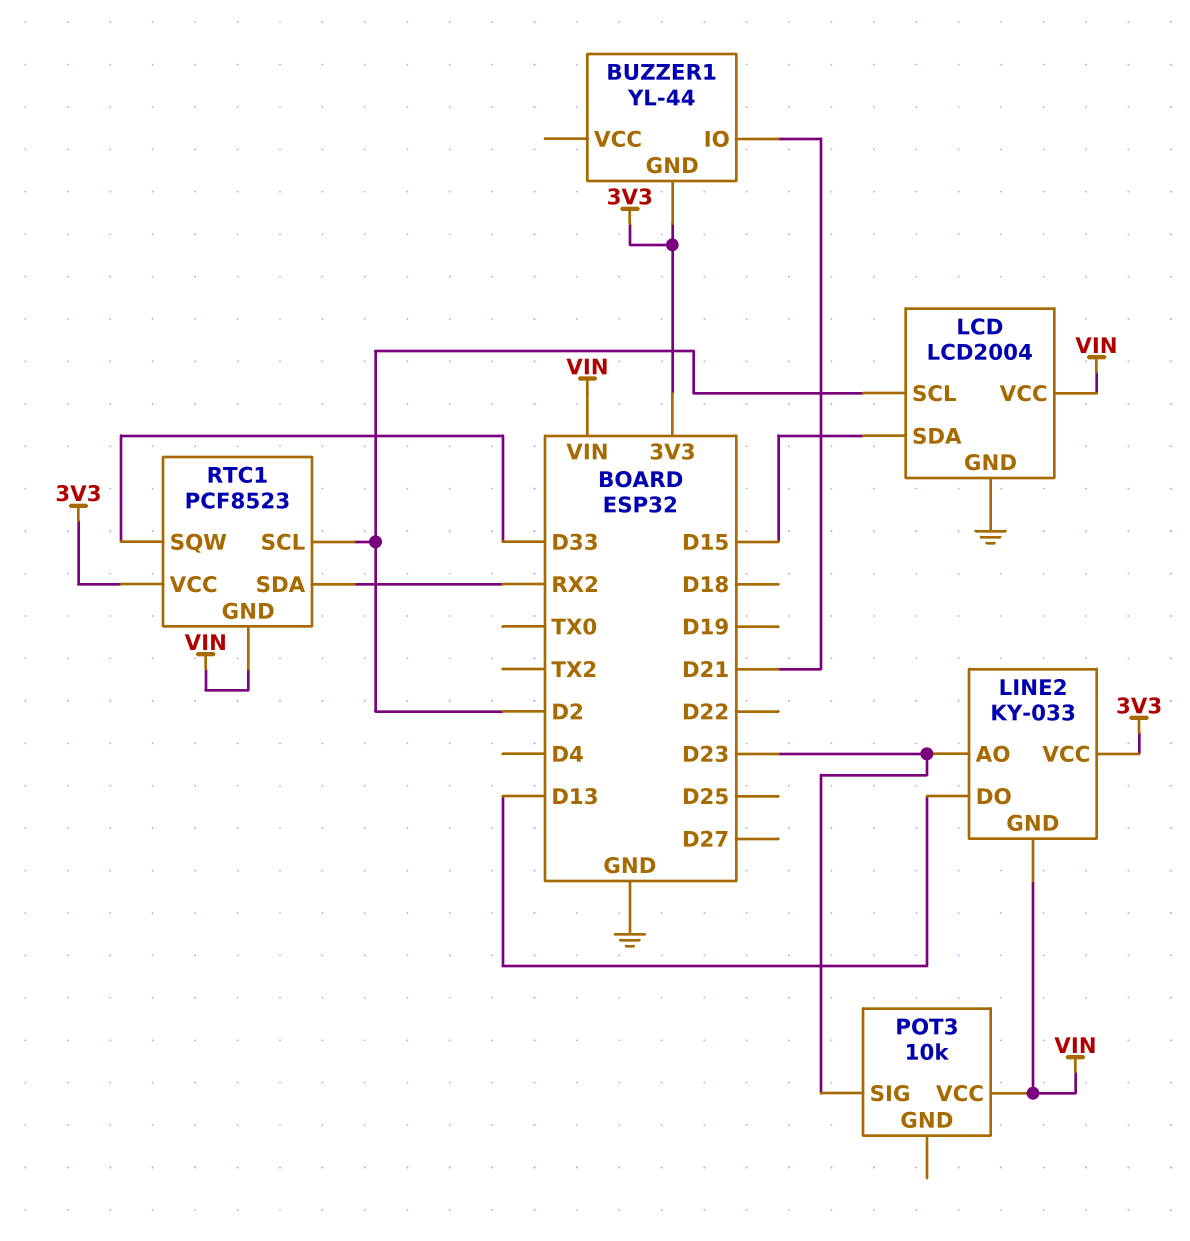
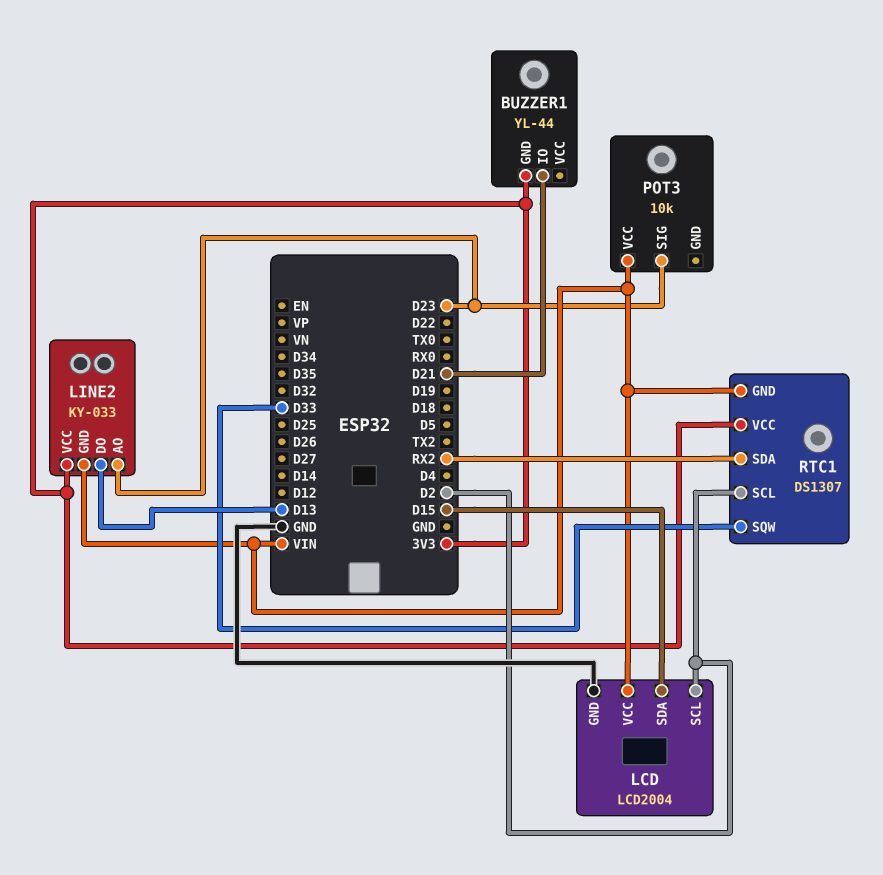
RTC1: PCF8523 -> DS1307

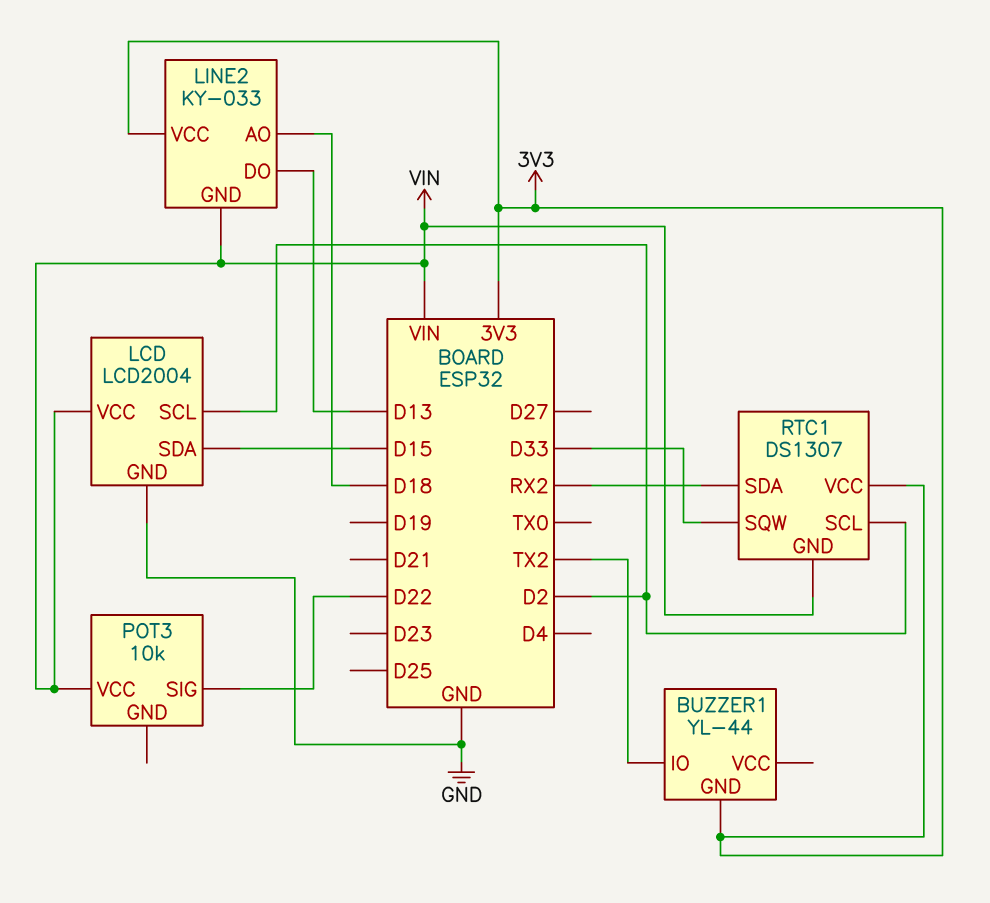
BUZZER1 pin IO: D21 -> TX2
LINE2 pin AO: D23 -> D18
POT3 pin SIG: D23 -> D22

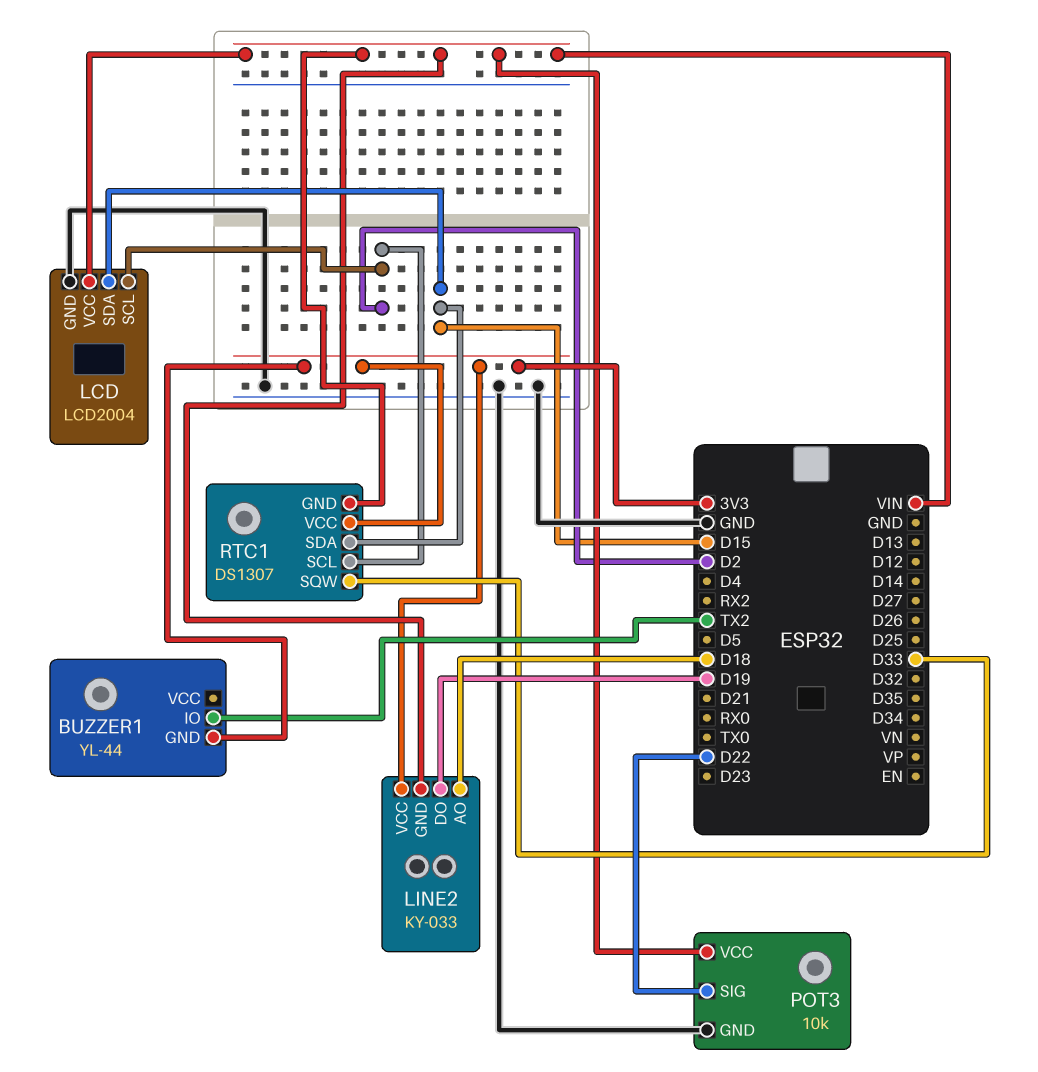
LINE2 pin DO: D13 -> D19
POT3 pin GND: none -> GND
RTC1 pin SDA: RX2 -> D15

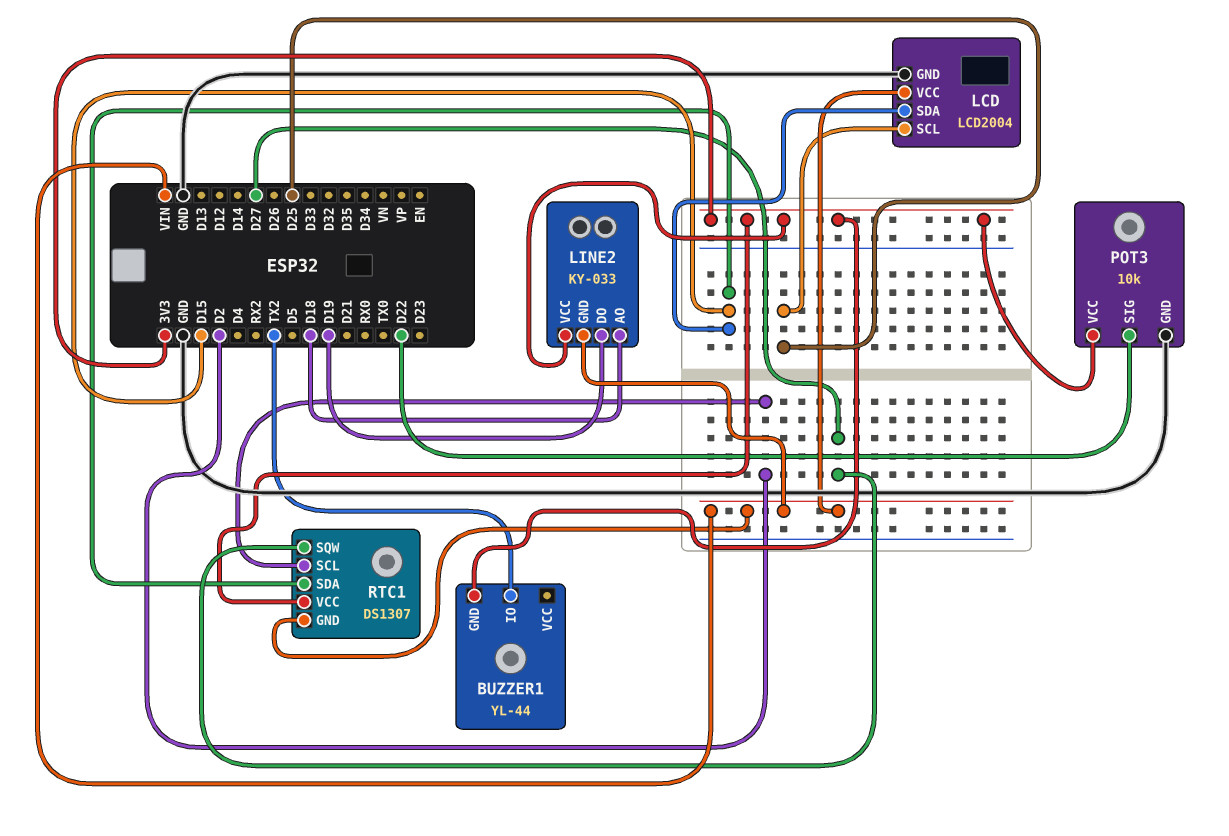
LCD pin SCL: D2 -> D25
POT3 pin VCC: VIN -> 3V3
RTC1 pin SQW: D33 -> D27

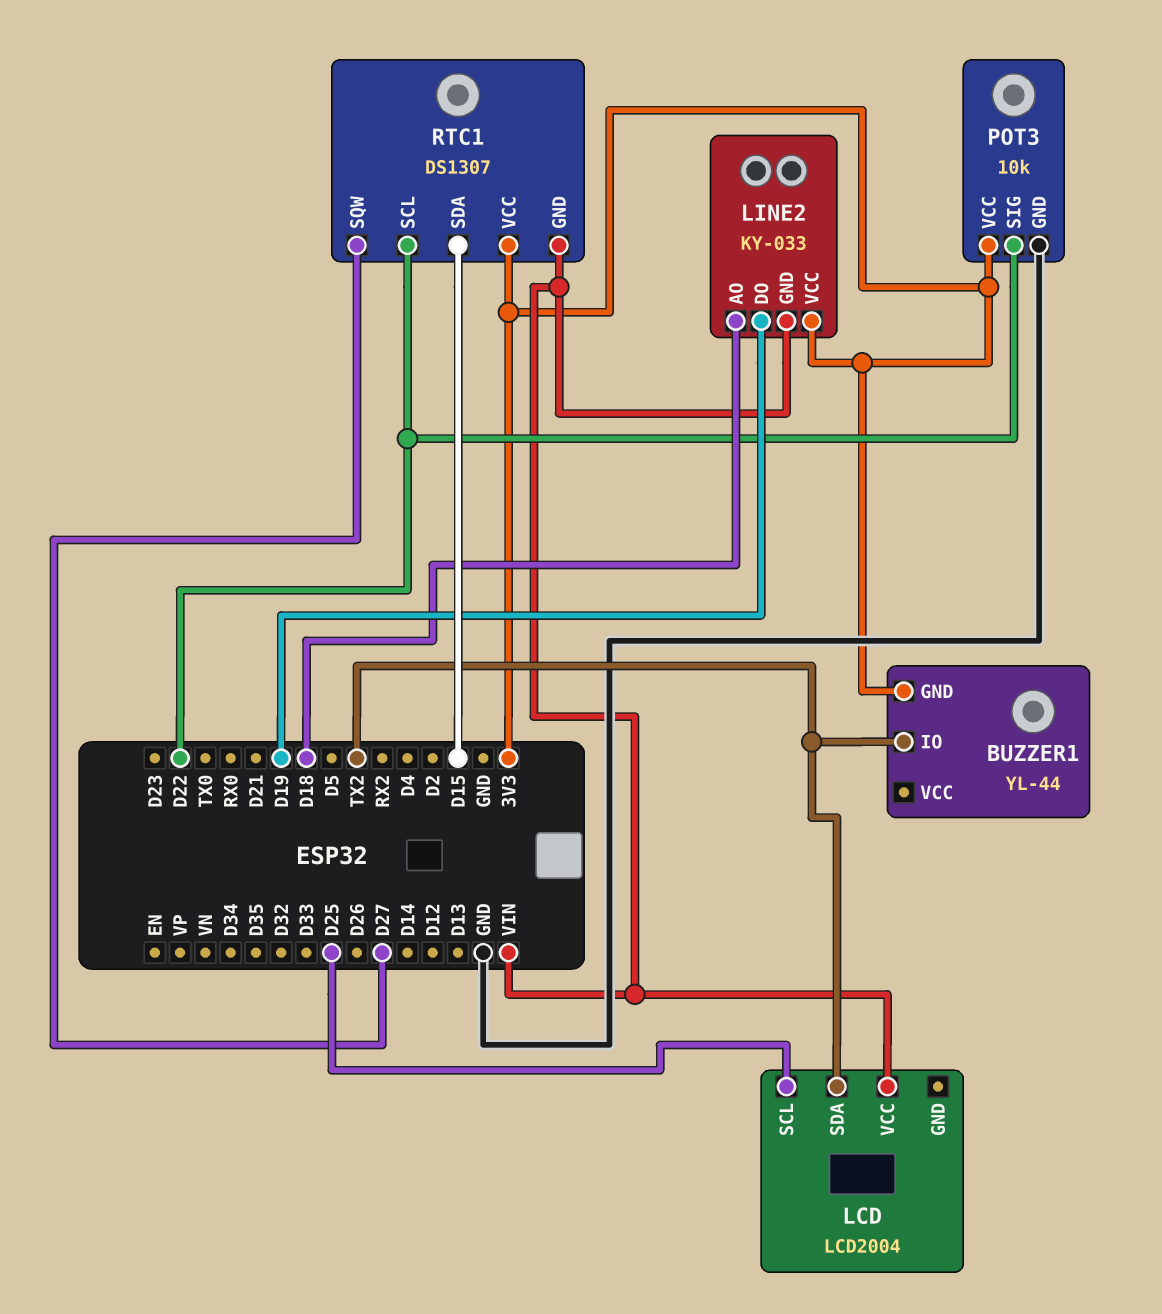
LCD pin GND: GND -> none
LCD pin SDA: D15 -> TX2
RTC1 pin SCL: D2 -> D22

